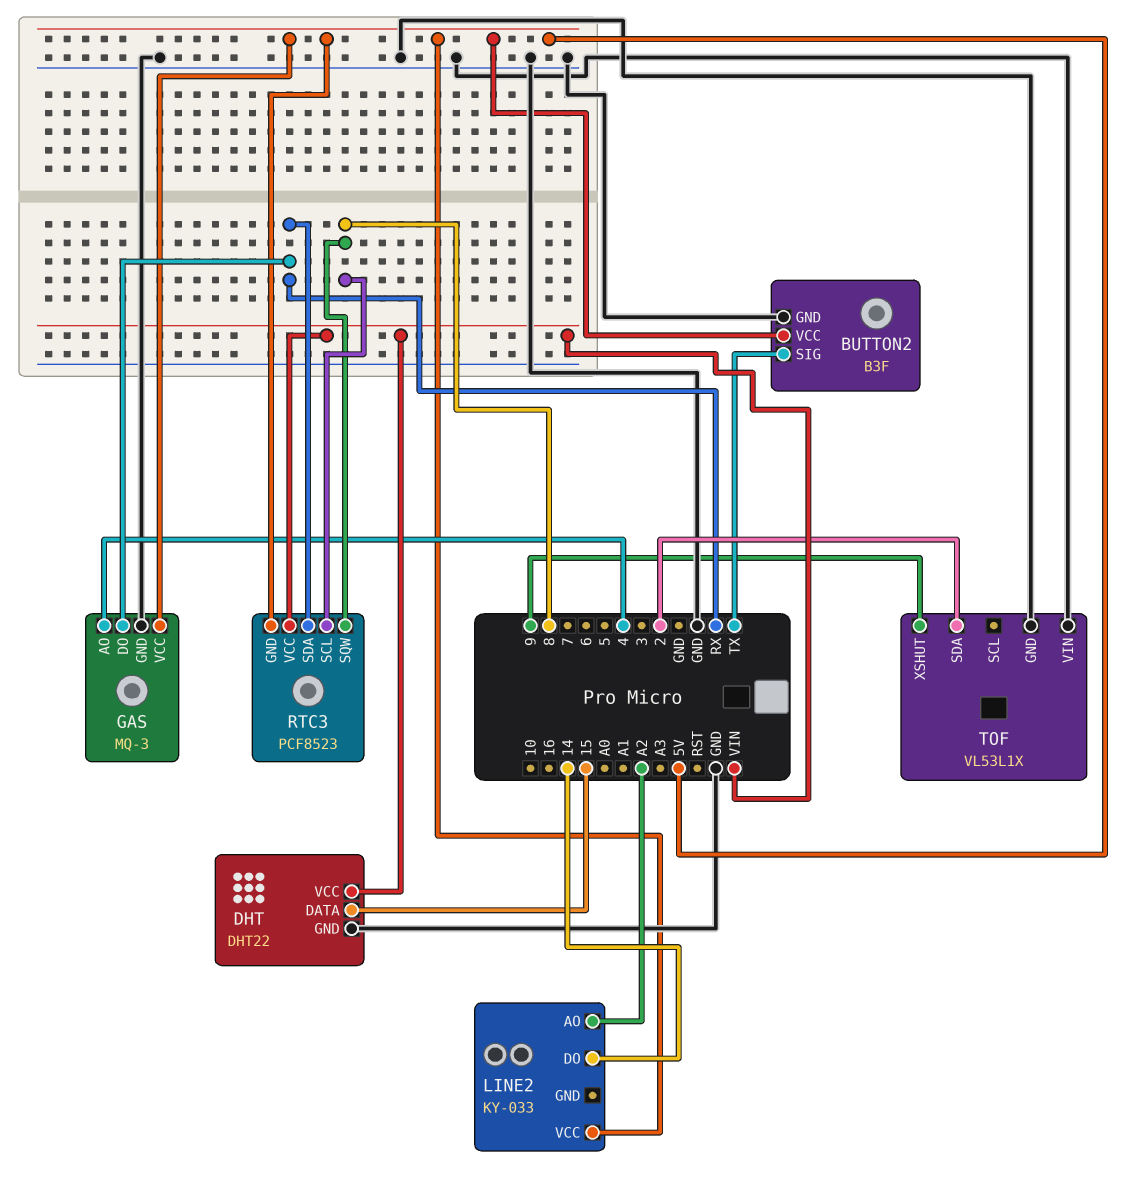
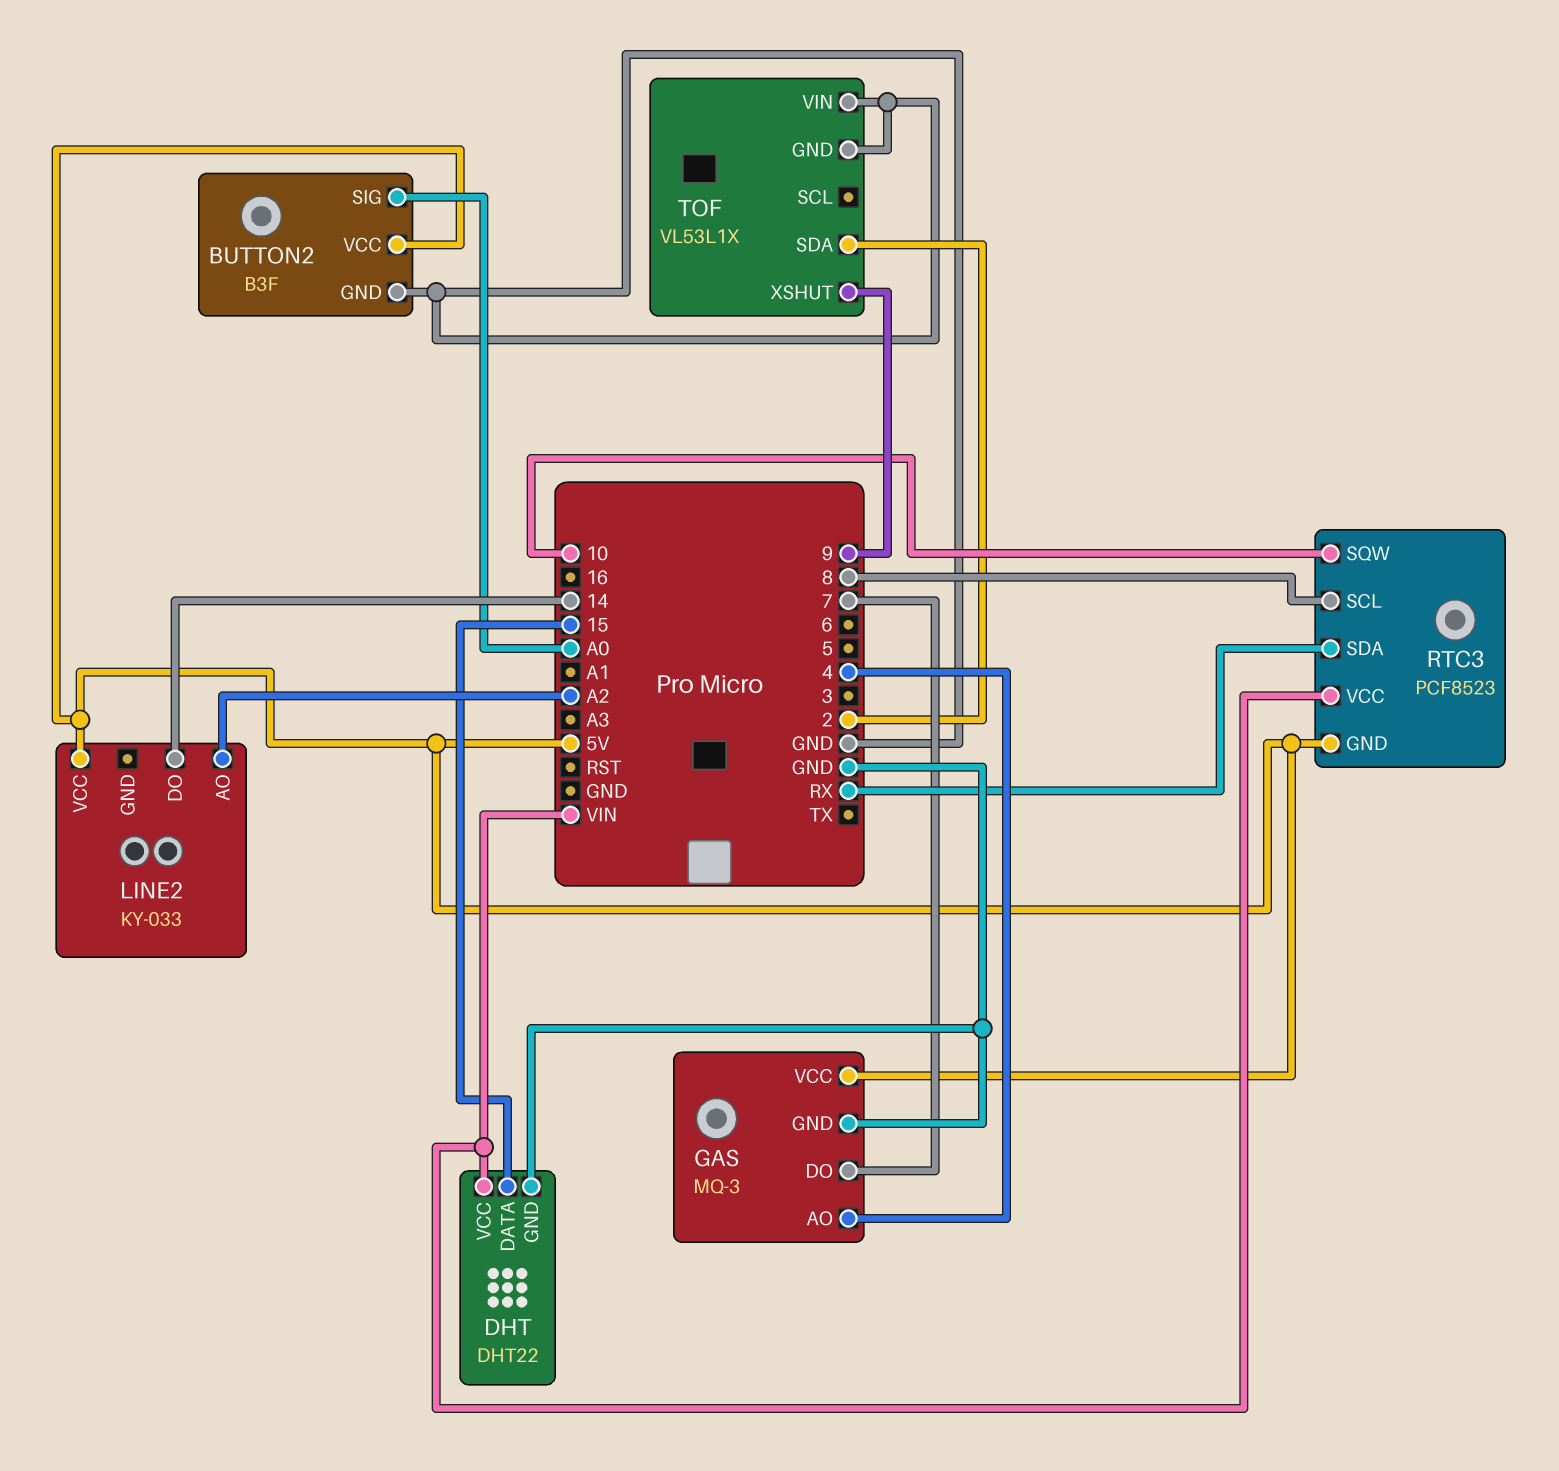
BUTTON2 pin SIG: TX -> A0
GAS pin DO: RX -> 7
RTC3 pin SQW: 8 -> 10

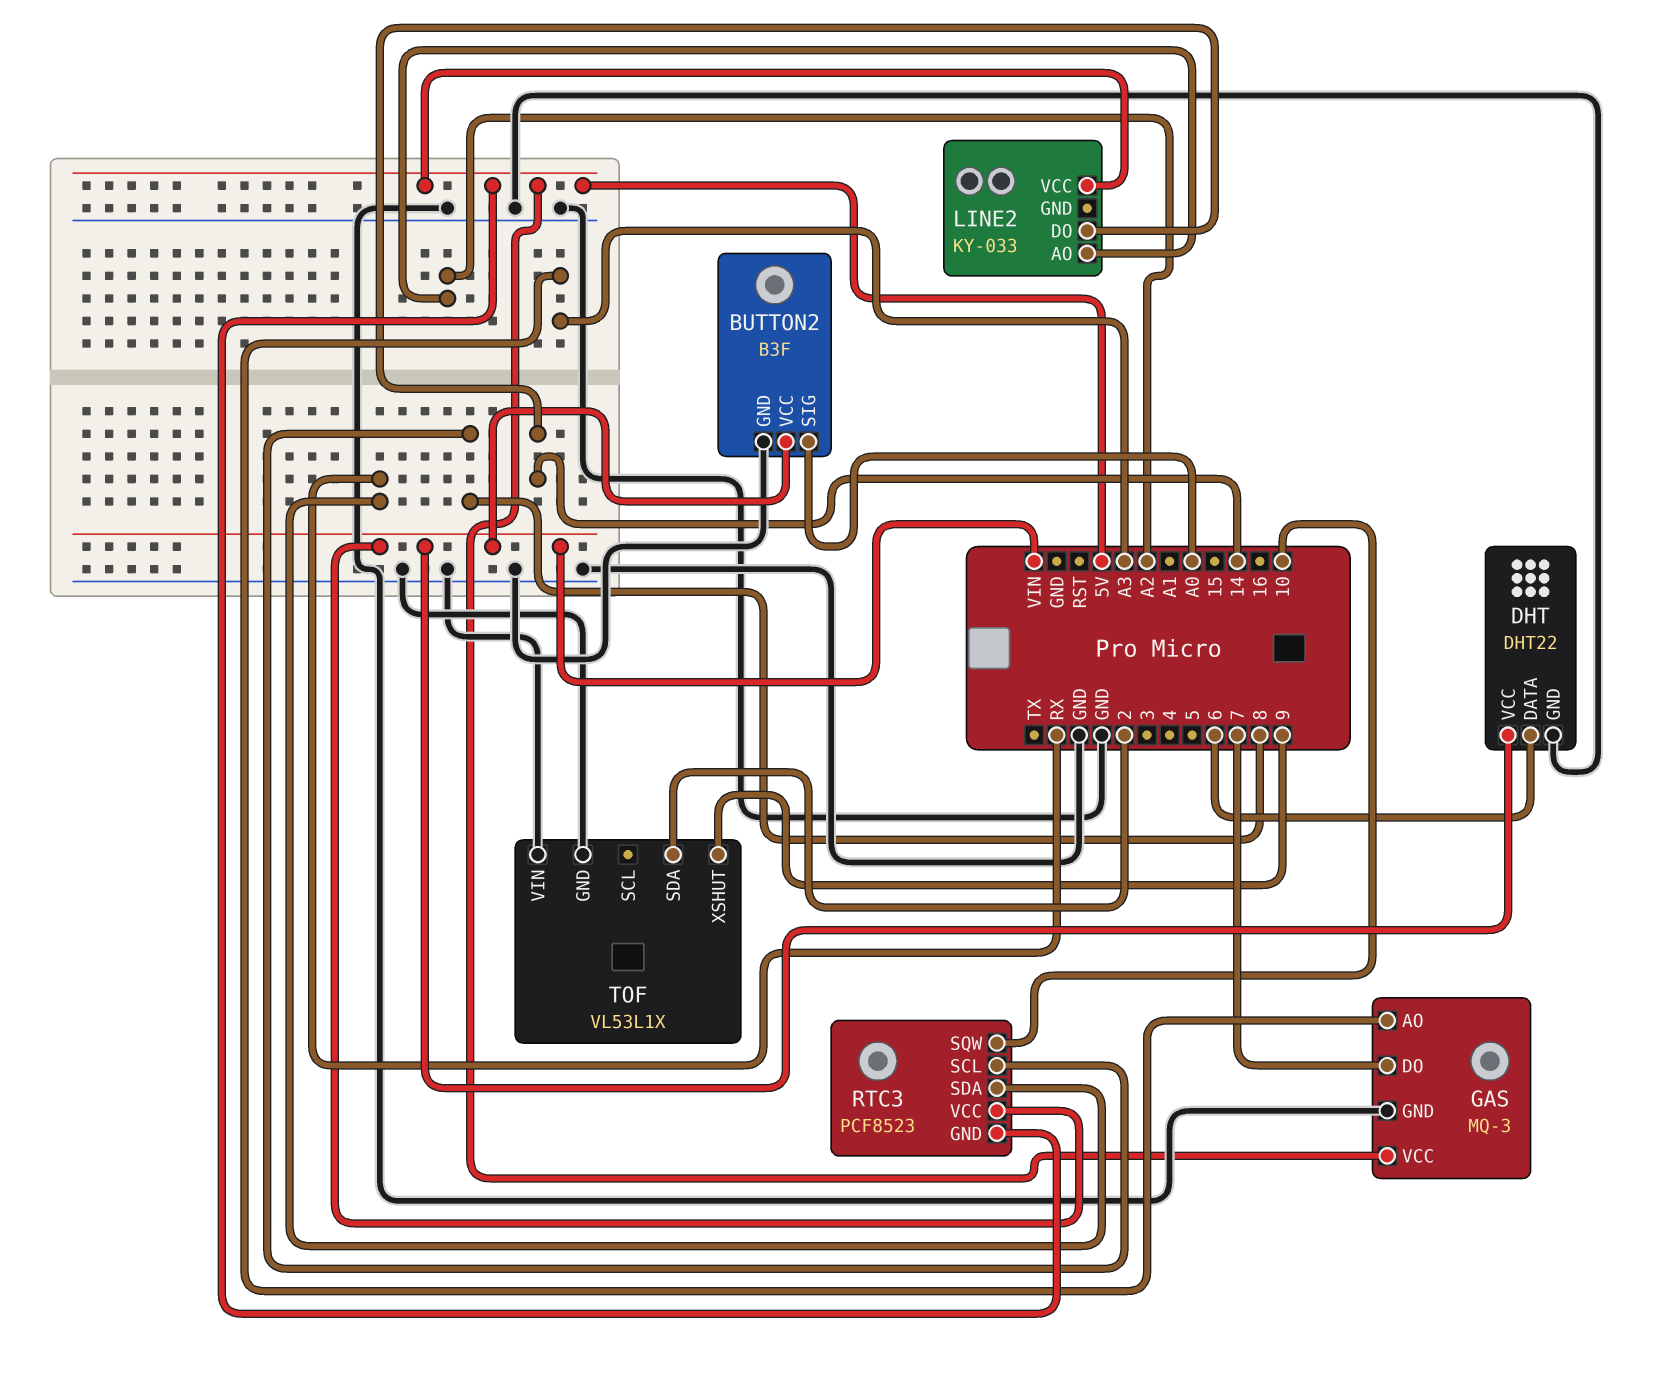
BUTTON2 pin VCC: 5V -> VIN
DHT pin DATA: 15 -> 6
GAS pin AO: 4 -> A3

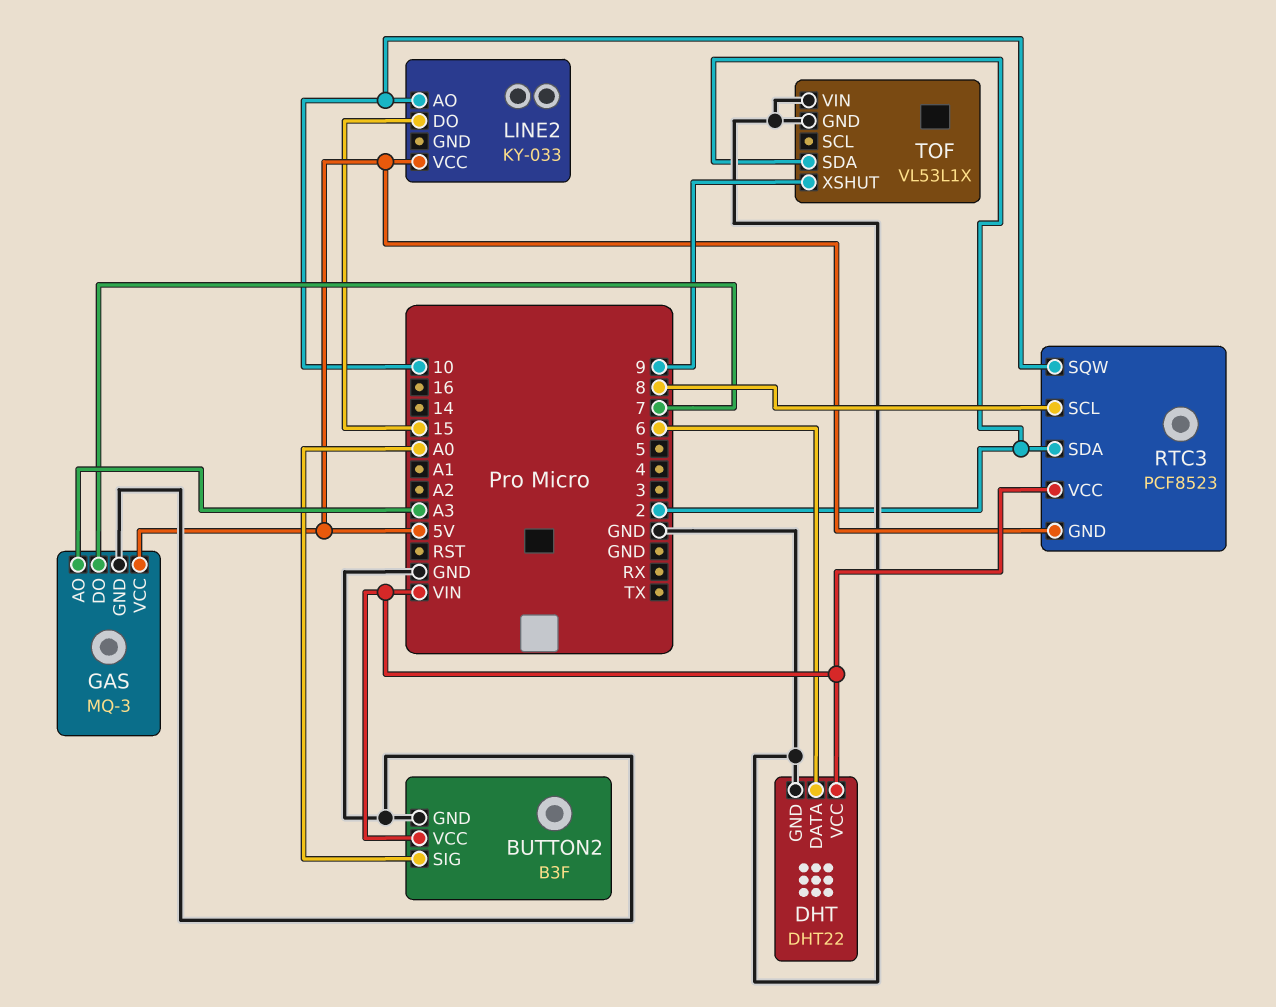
LINE2 pin AO: A2 -> 10
LINE2 pin DO: 14 -> 15
RTC3 pin SDA: RX -> 2

